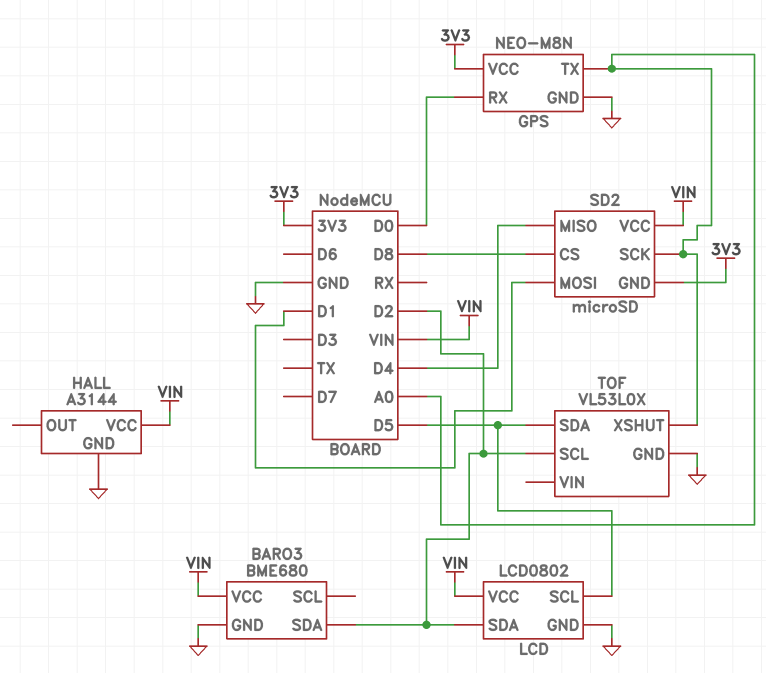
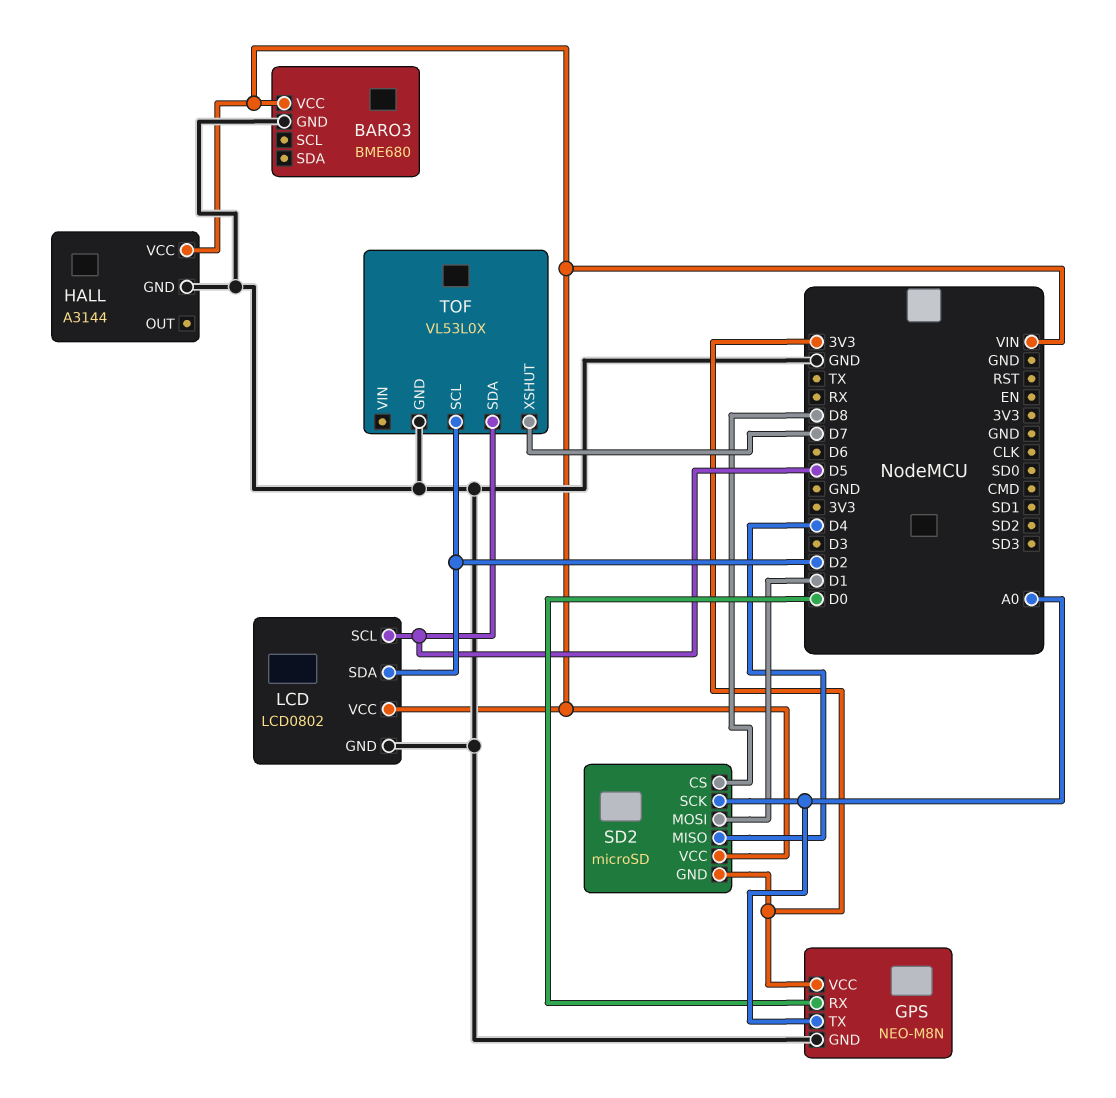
BARO3 pin SDA: D2 -> none
TOF pin XSHUT: A0 -> D7

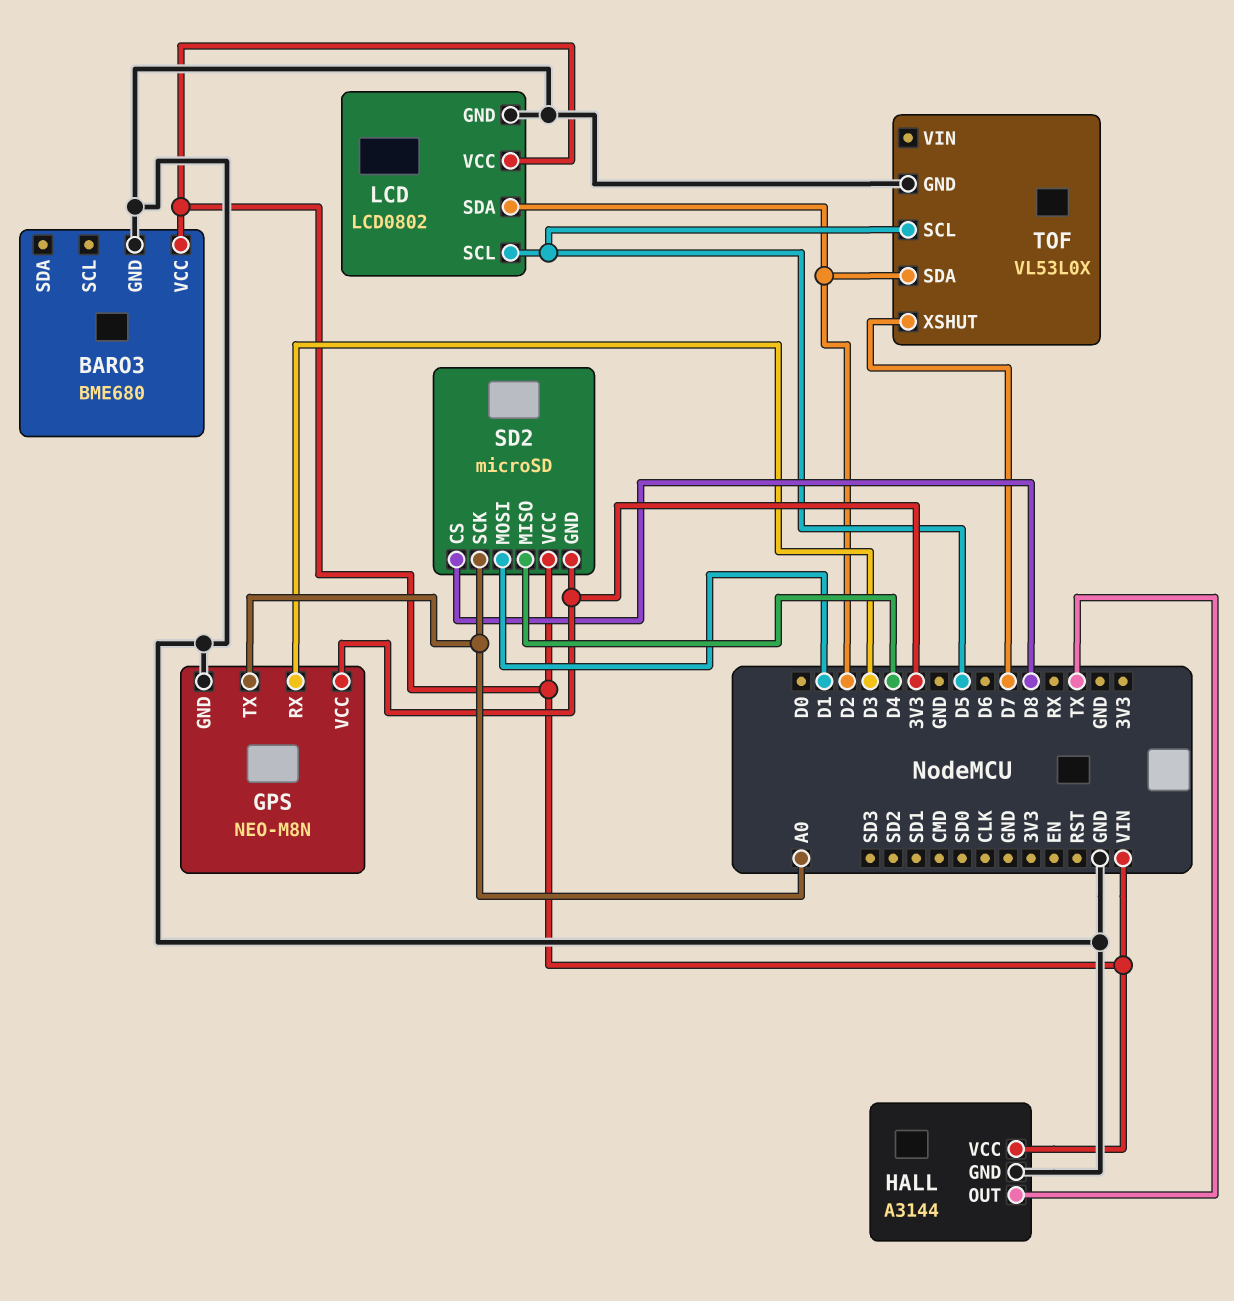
GPS pin RX: D0 -> D3
HALL pin OUT: none -> TX
TOF pin SCL: D2 -> D5
TOF pin SDA: D5 -> D2

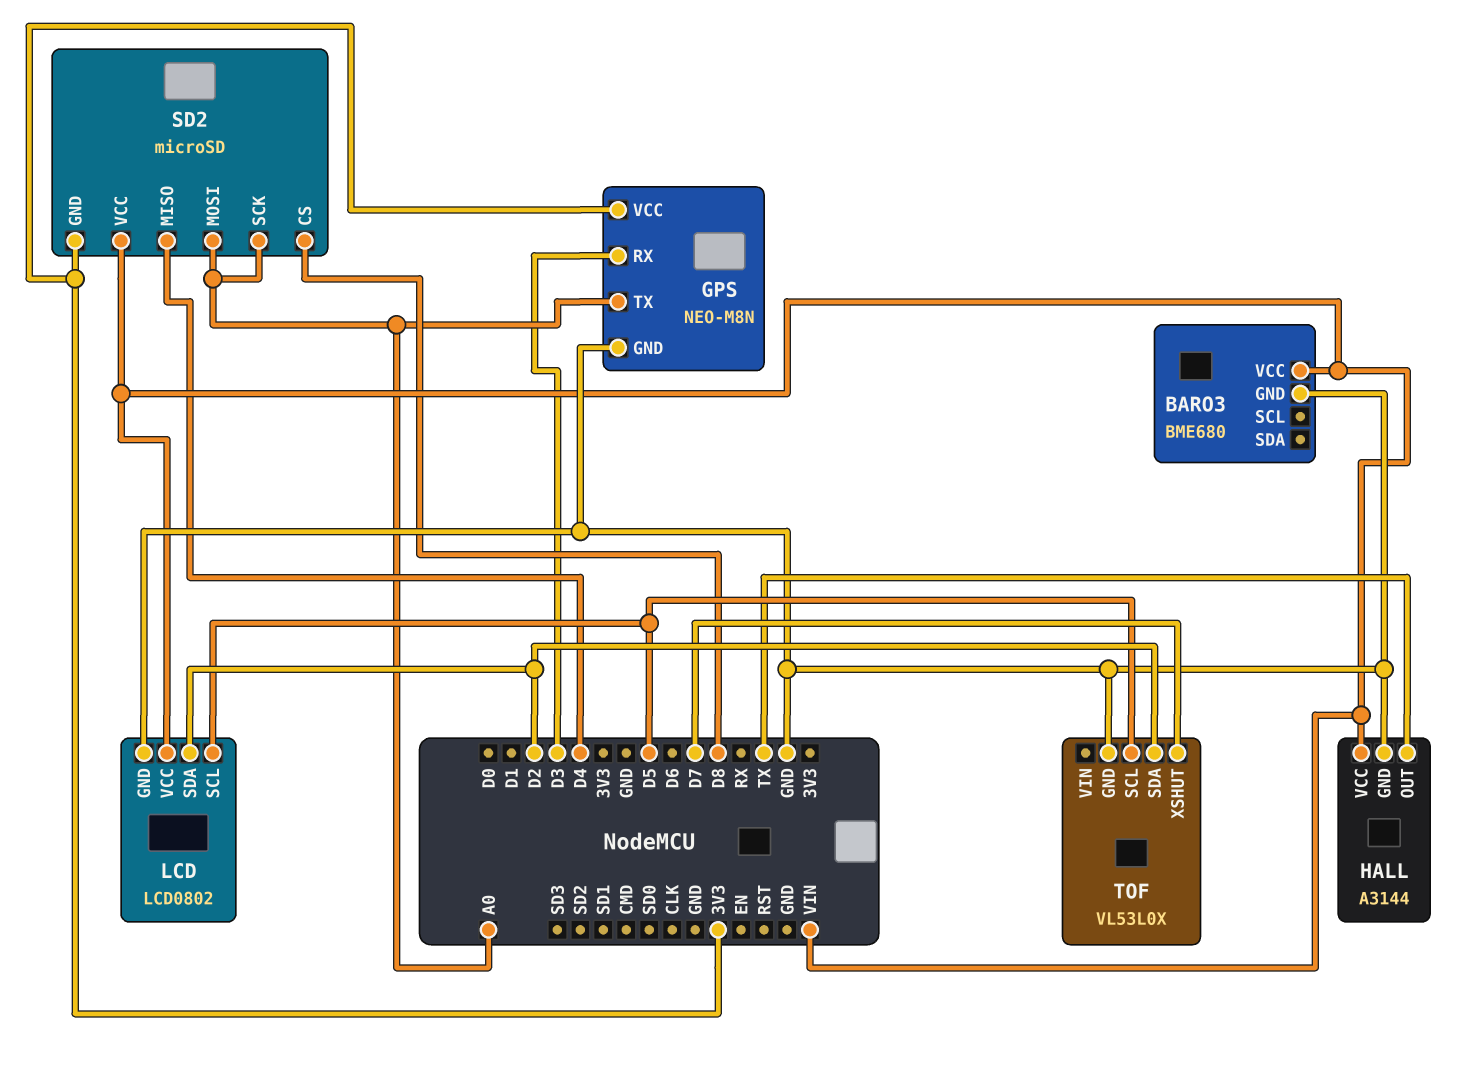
SD2 pin MOSI: D1 -> A0

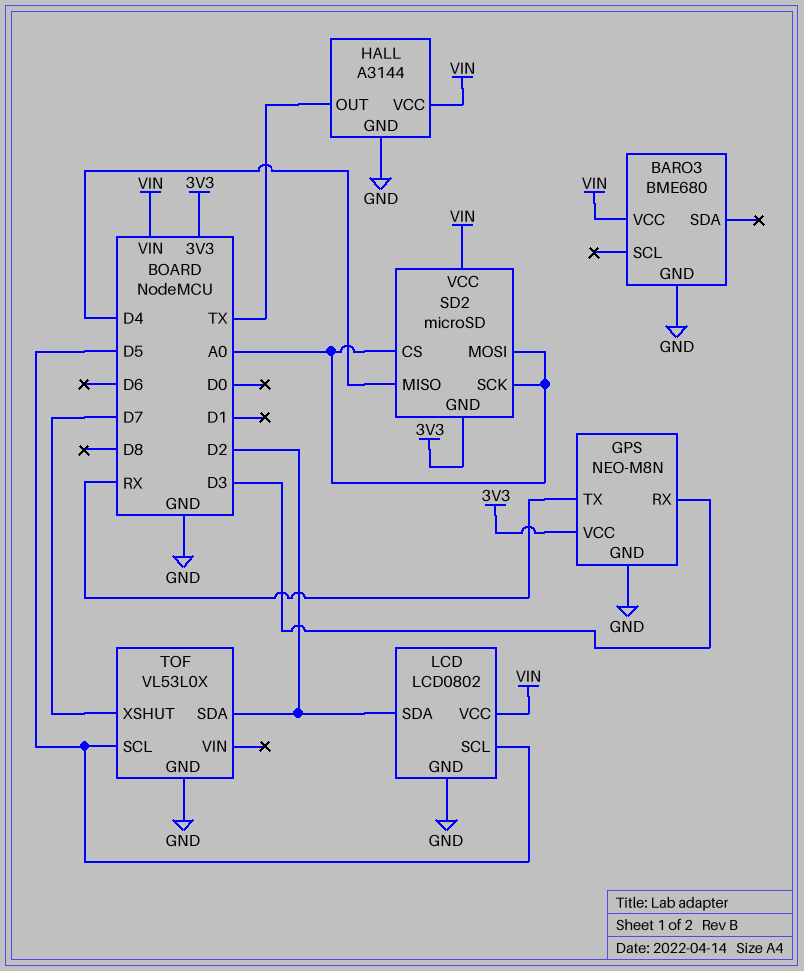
GPS pin TX: A0 -> RX
SD2 pin CS: D8 -> A0

